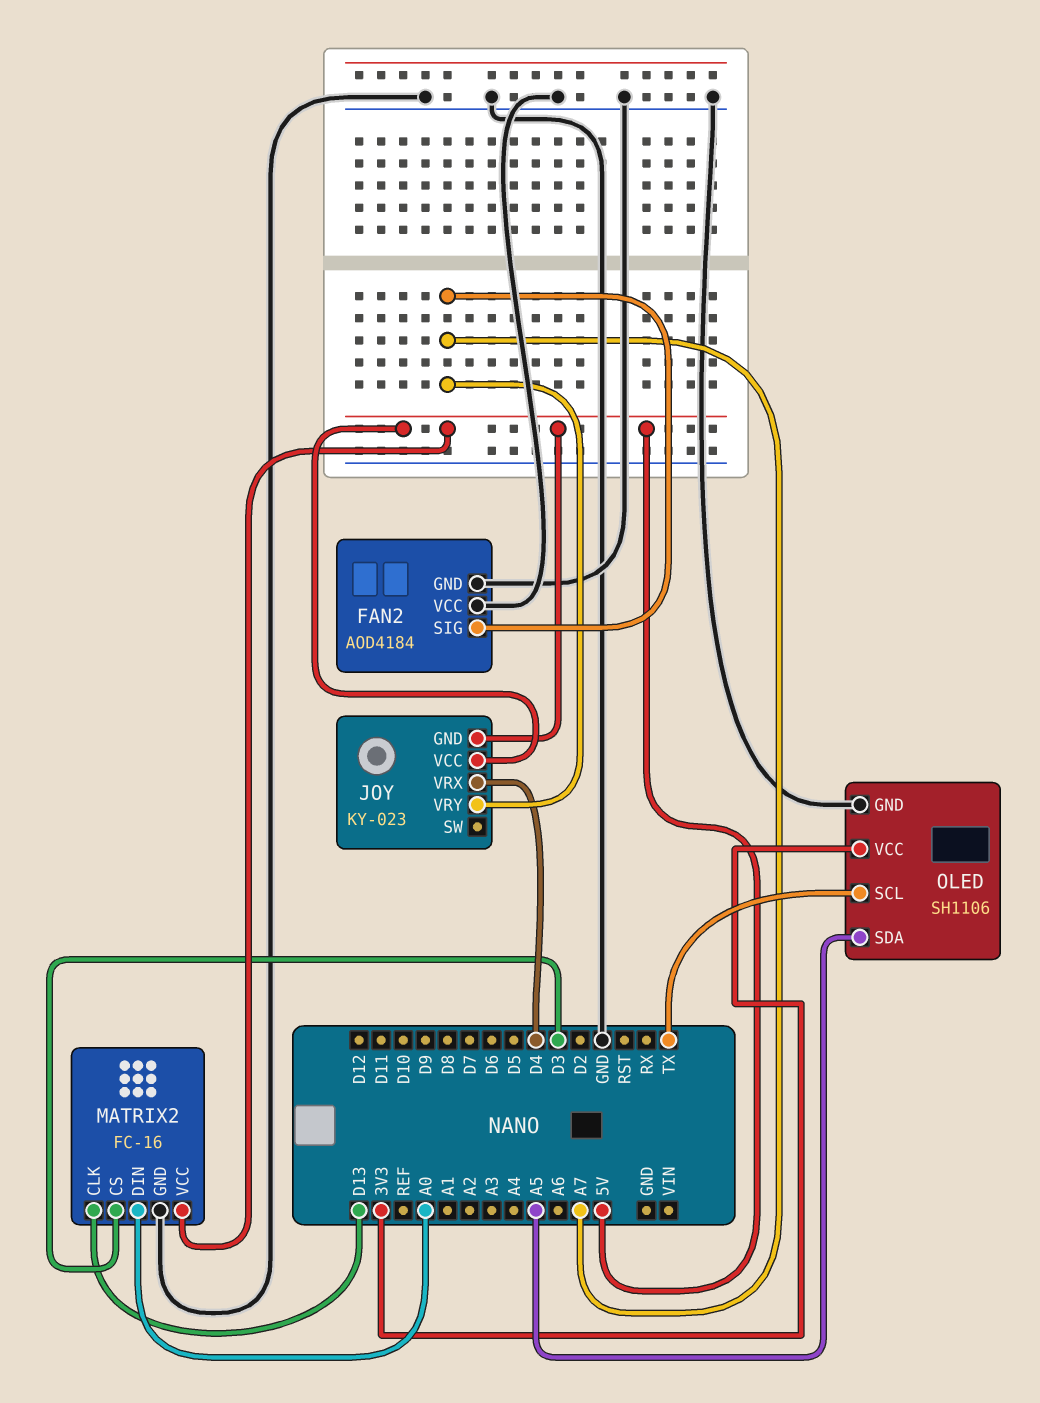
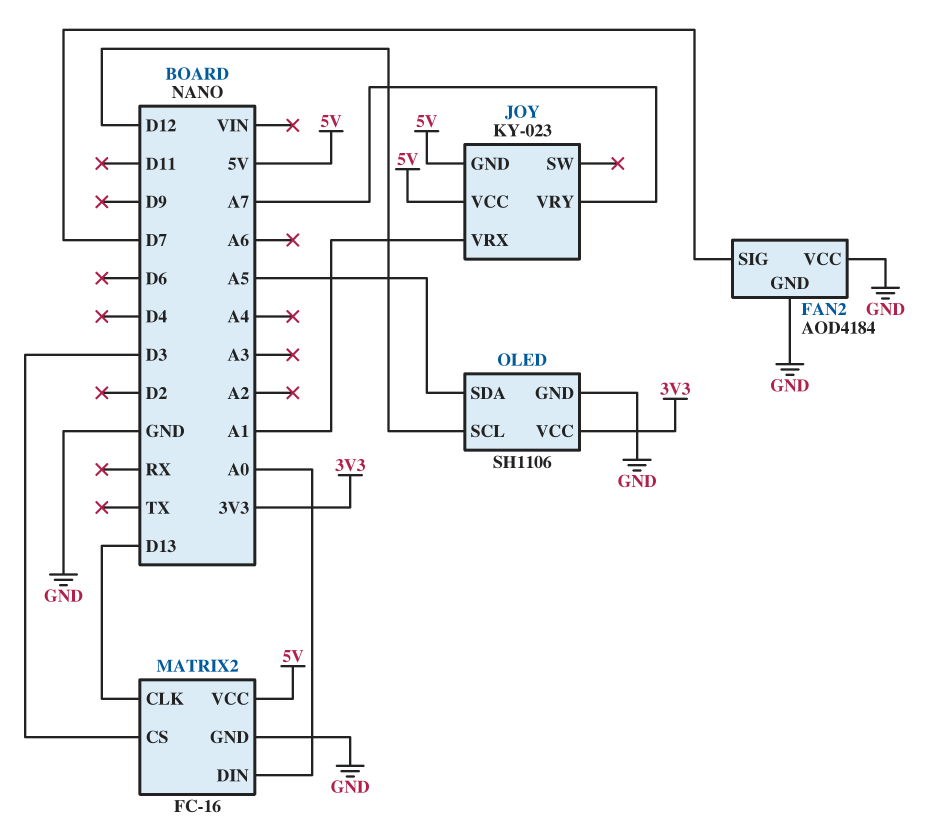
FAN2 pin SIG: A7 -> D7
JOY pin VRX: D4 -> A1
OLED pin SCL: TX -> D12

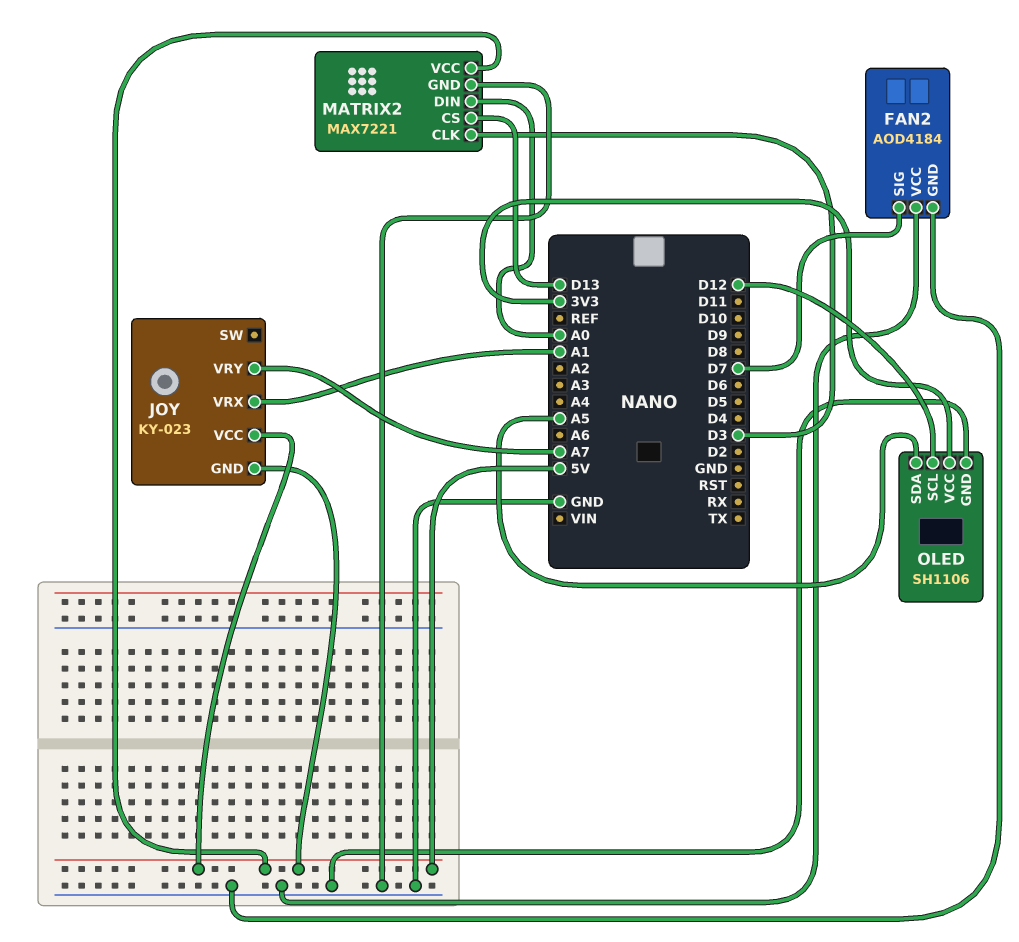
MATRIX2: FC-16 -> MAX7221
MATRIX2 pin CLK: D13 -> D3
MATRIX2 pin CS: D3 -> D13

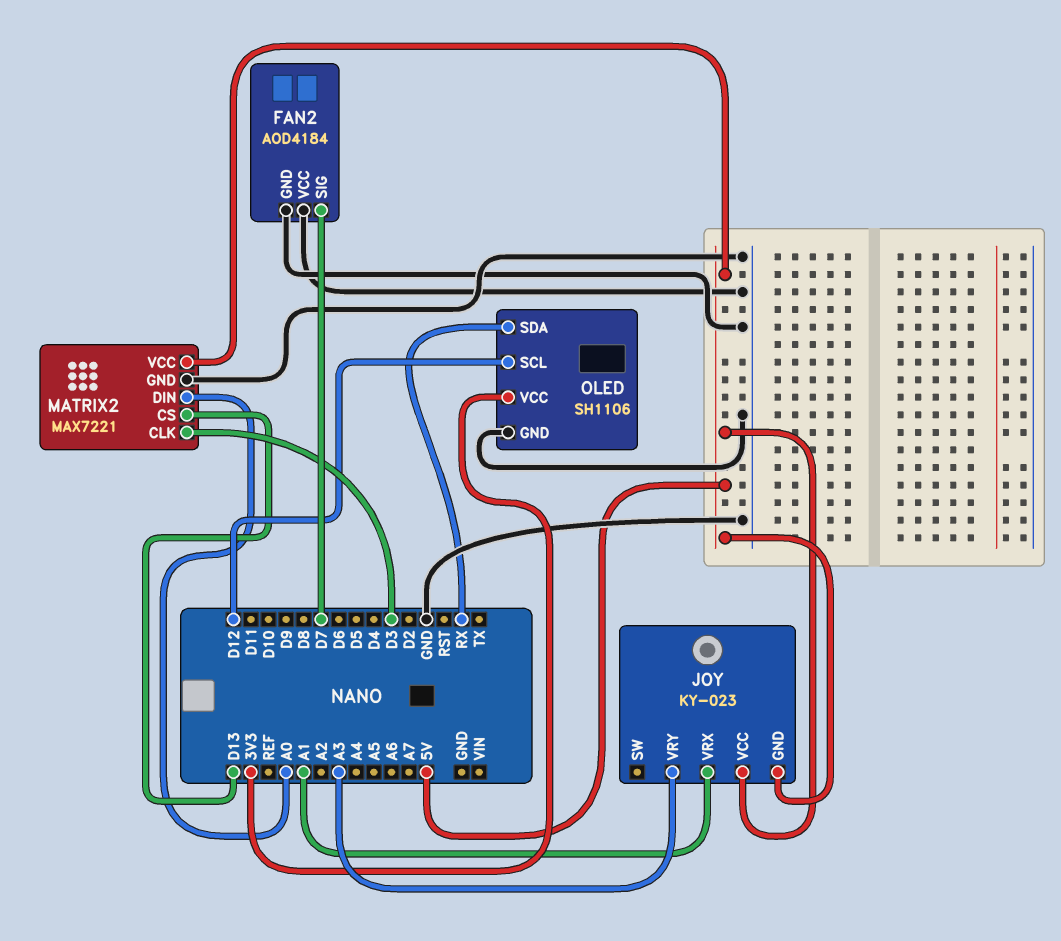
JOY pin VRY: A7 -> A3
OLED pin SDA: A5 -> RX

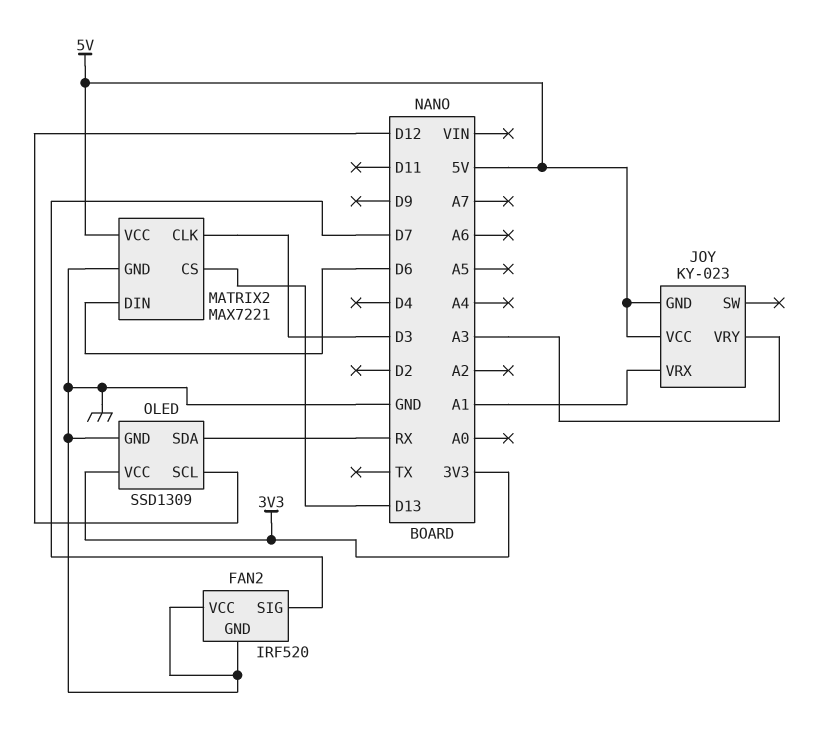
FAN2: AOD4184 -> IRF520
MATRIX2 pin DIN: A0 -> D6
OLED: SH1106 -> SSD1309

